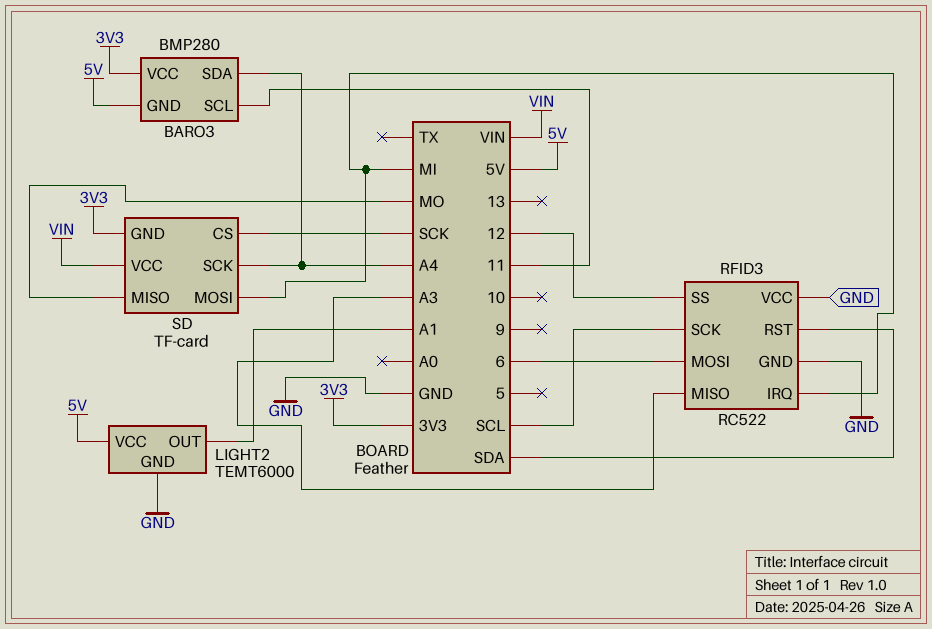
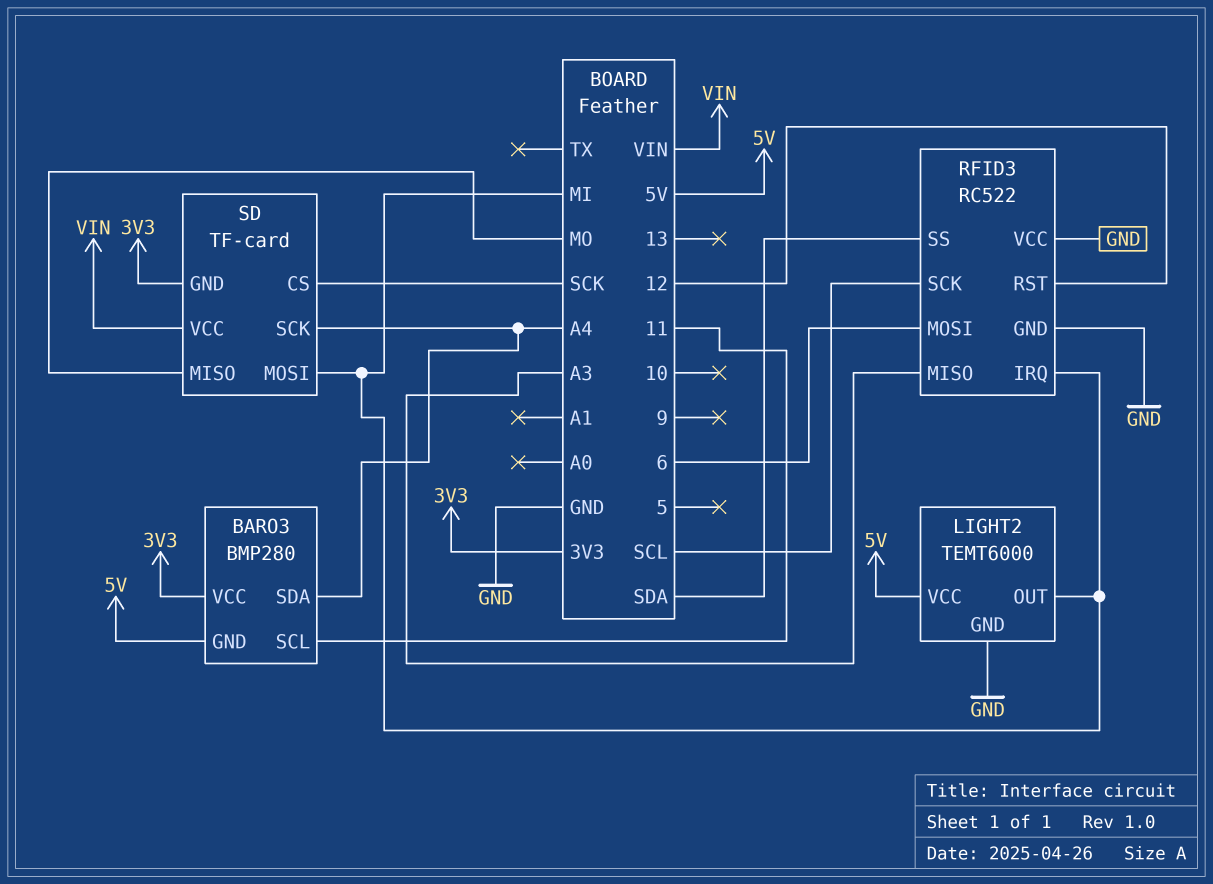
LIGHT2 pin OUT: A1 -> MI
RFID3 pin RST: SDA -> 12
RFID3 pin SS: 12 -> SDA

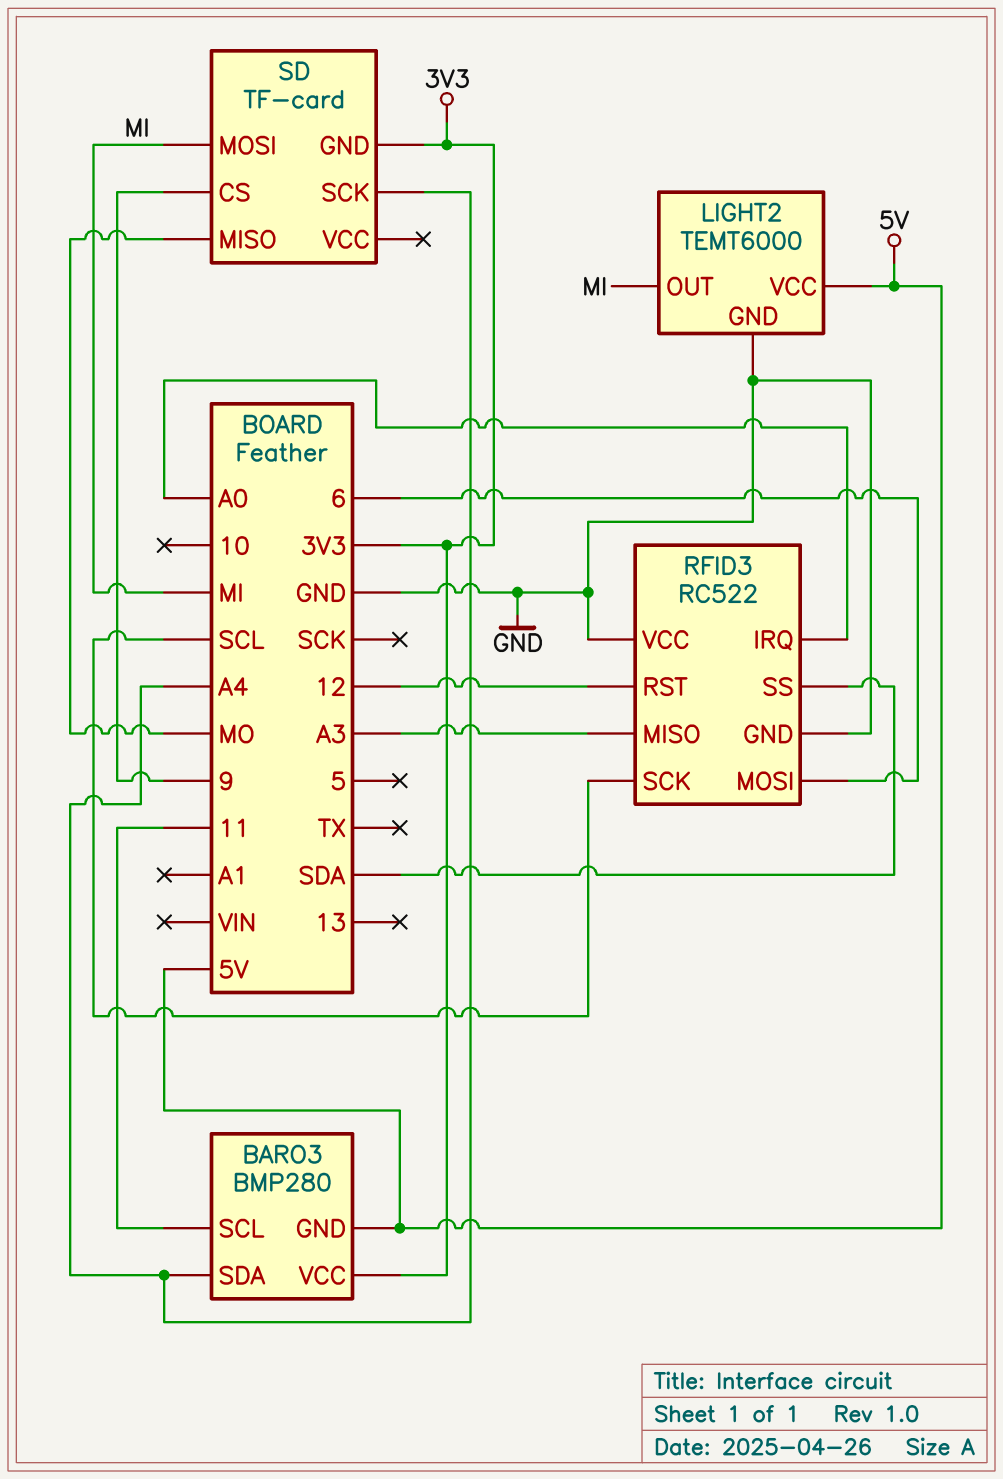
RFID3 pin IRQ: MI -> A0
SD pin CS: SCK -> 9
SD pin VCC: VIN -> none

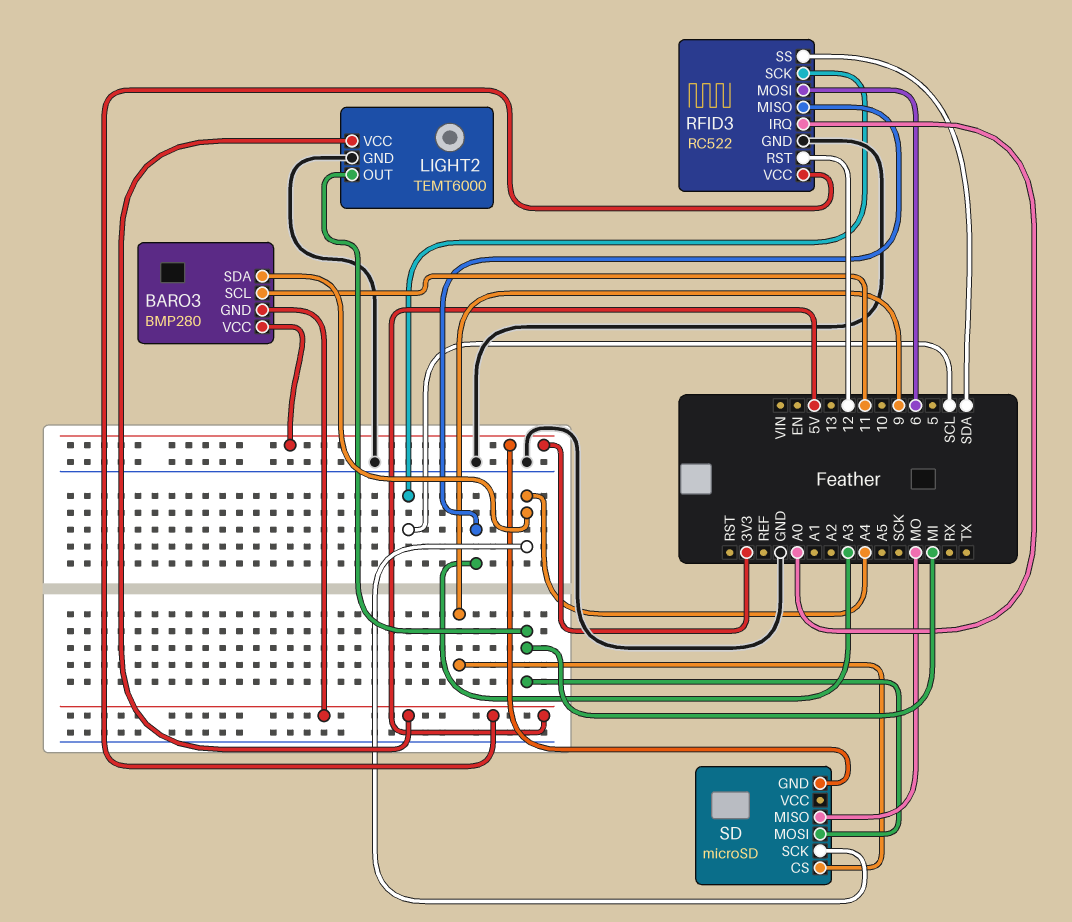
RFID3 pin VCC: GND -> 5V
SD: TF-card -> microSD

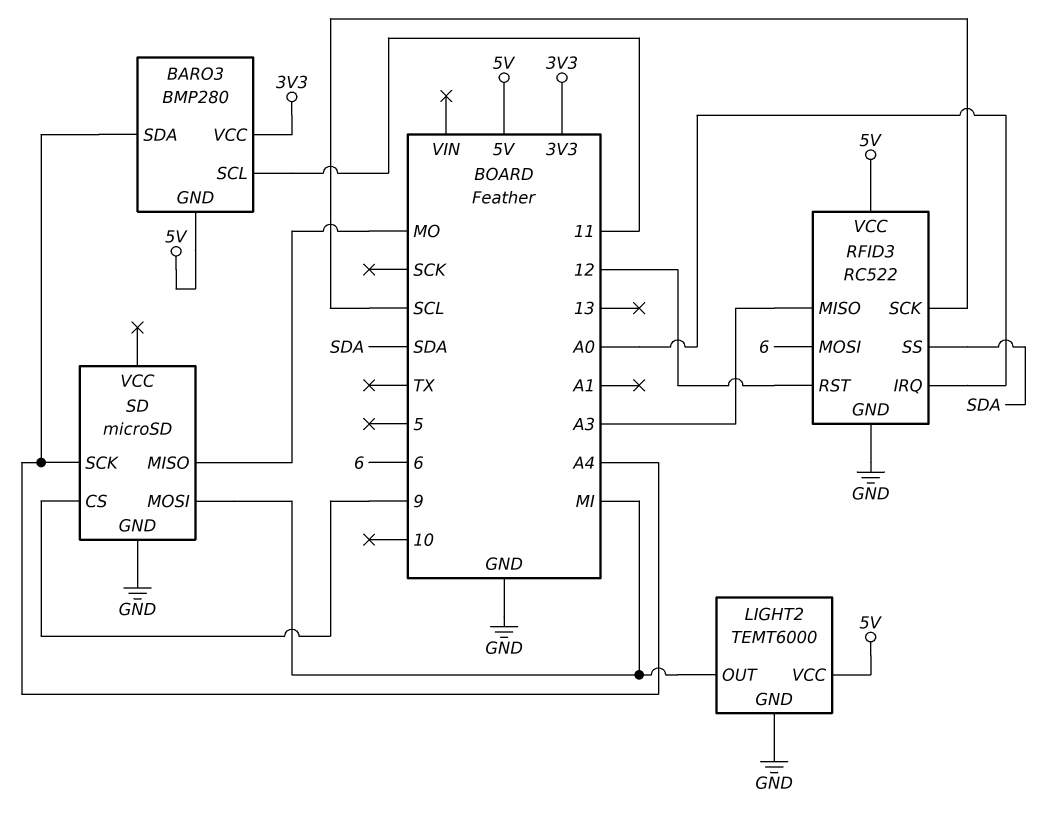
SD pin GND: 3V3 -> GND

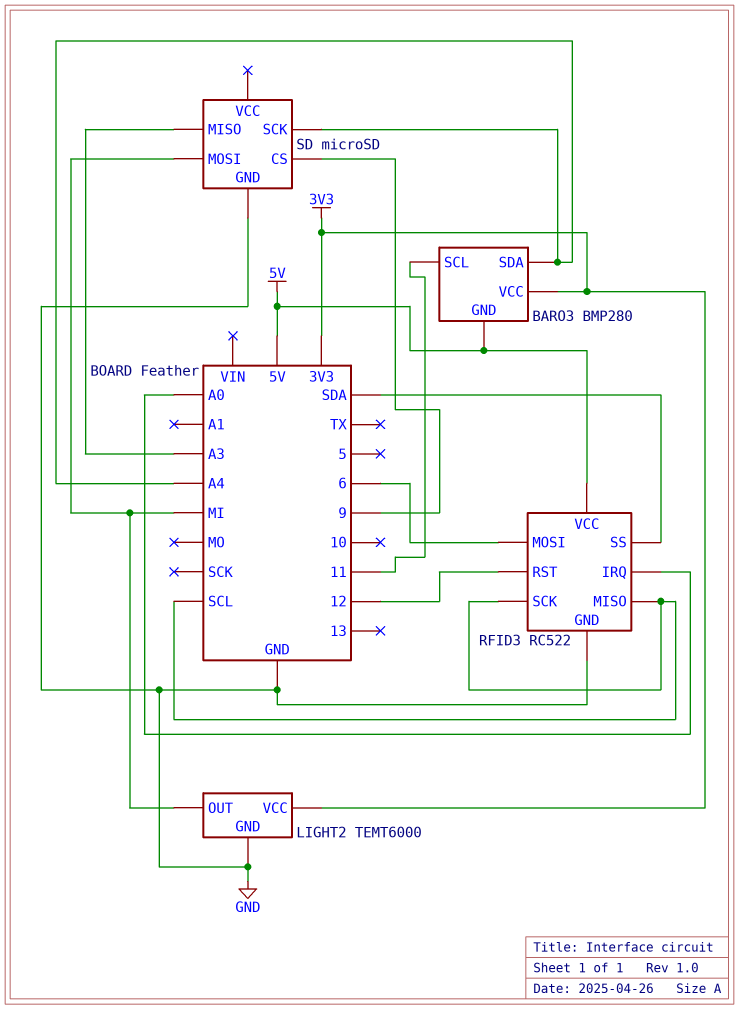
LIGHT2 pin VCC: 5V -> 3V3
RFID3 pin MISO: A3 -> SCL
SD pin MISO: MO -> A3

